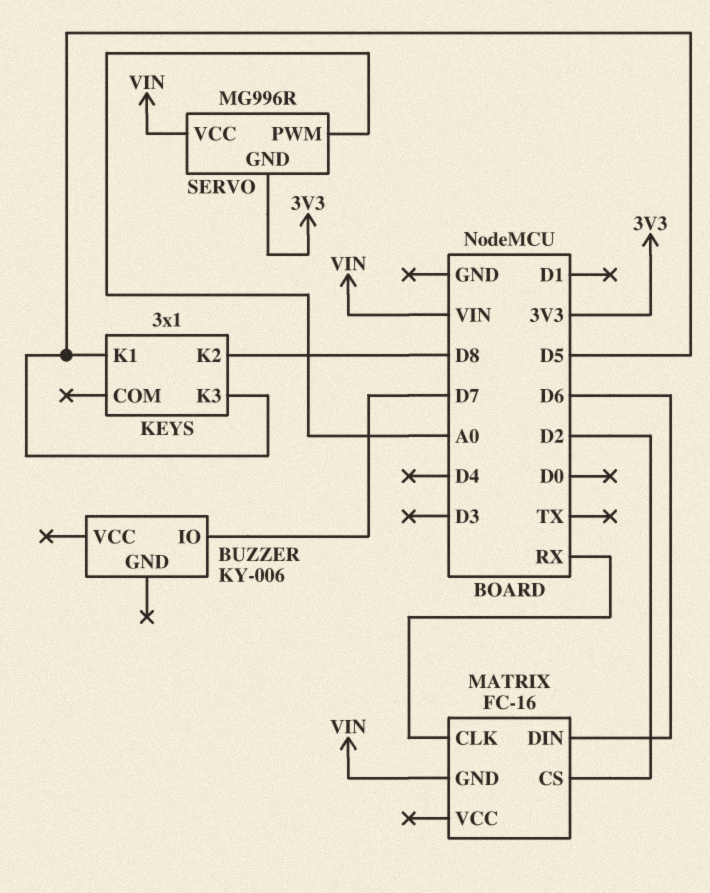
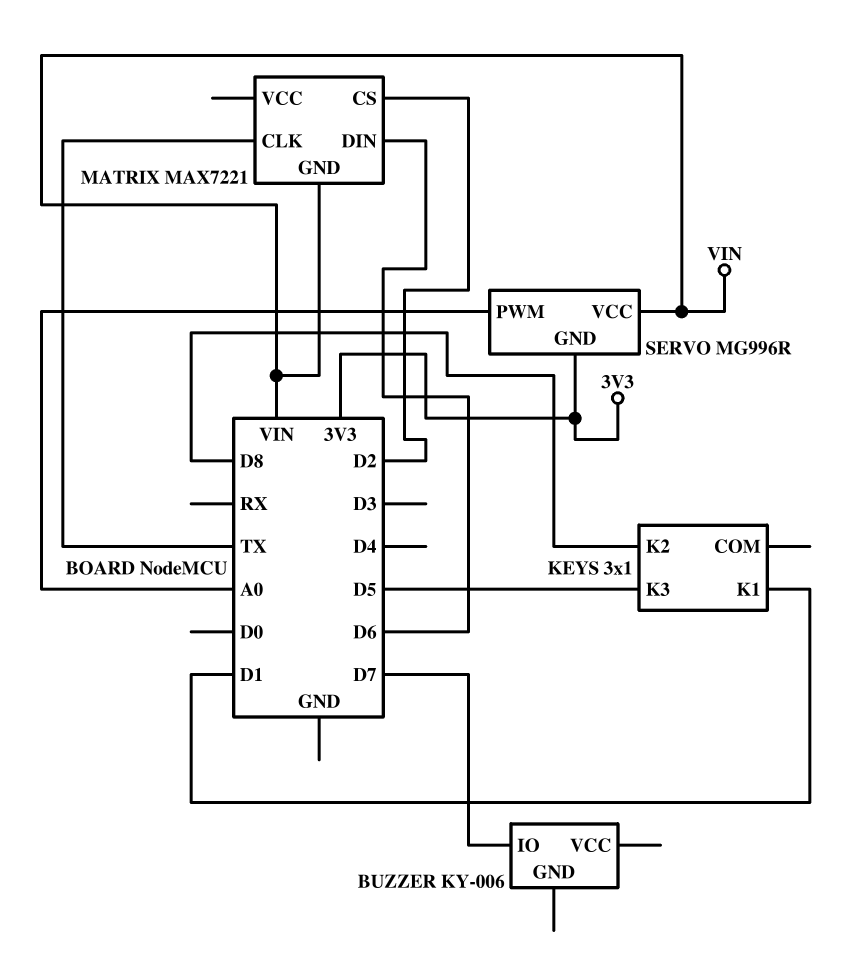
KEYS pin K1: D5 -> D1
MATRIX: FC-16 -> MAX7221
MATRIX pin CLK: RX -> TX

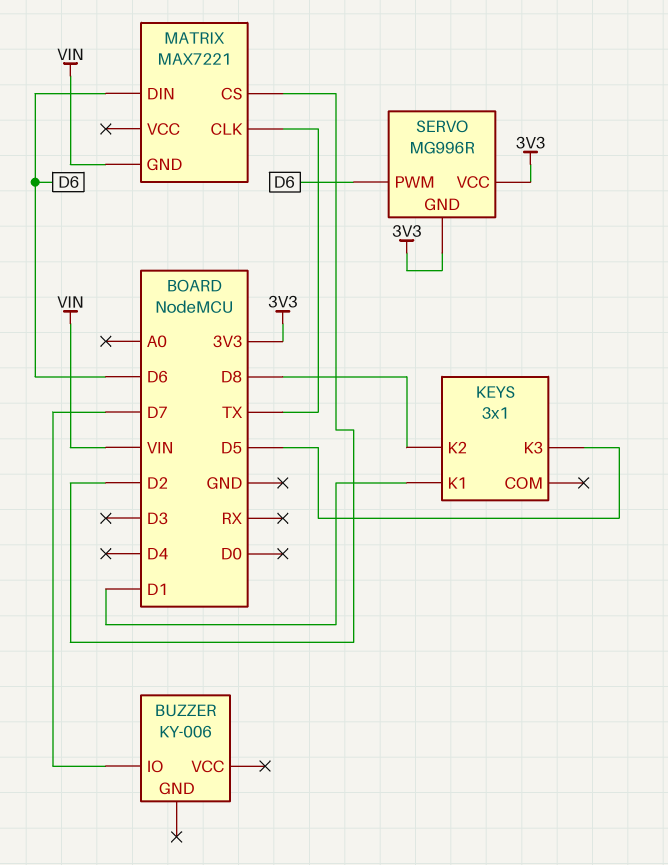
SERVO pin PWM: A0 -> D6
SERVO pin VCC: VIN -> 3V3

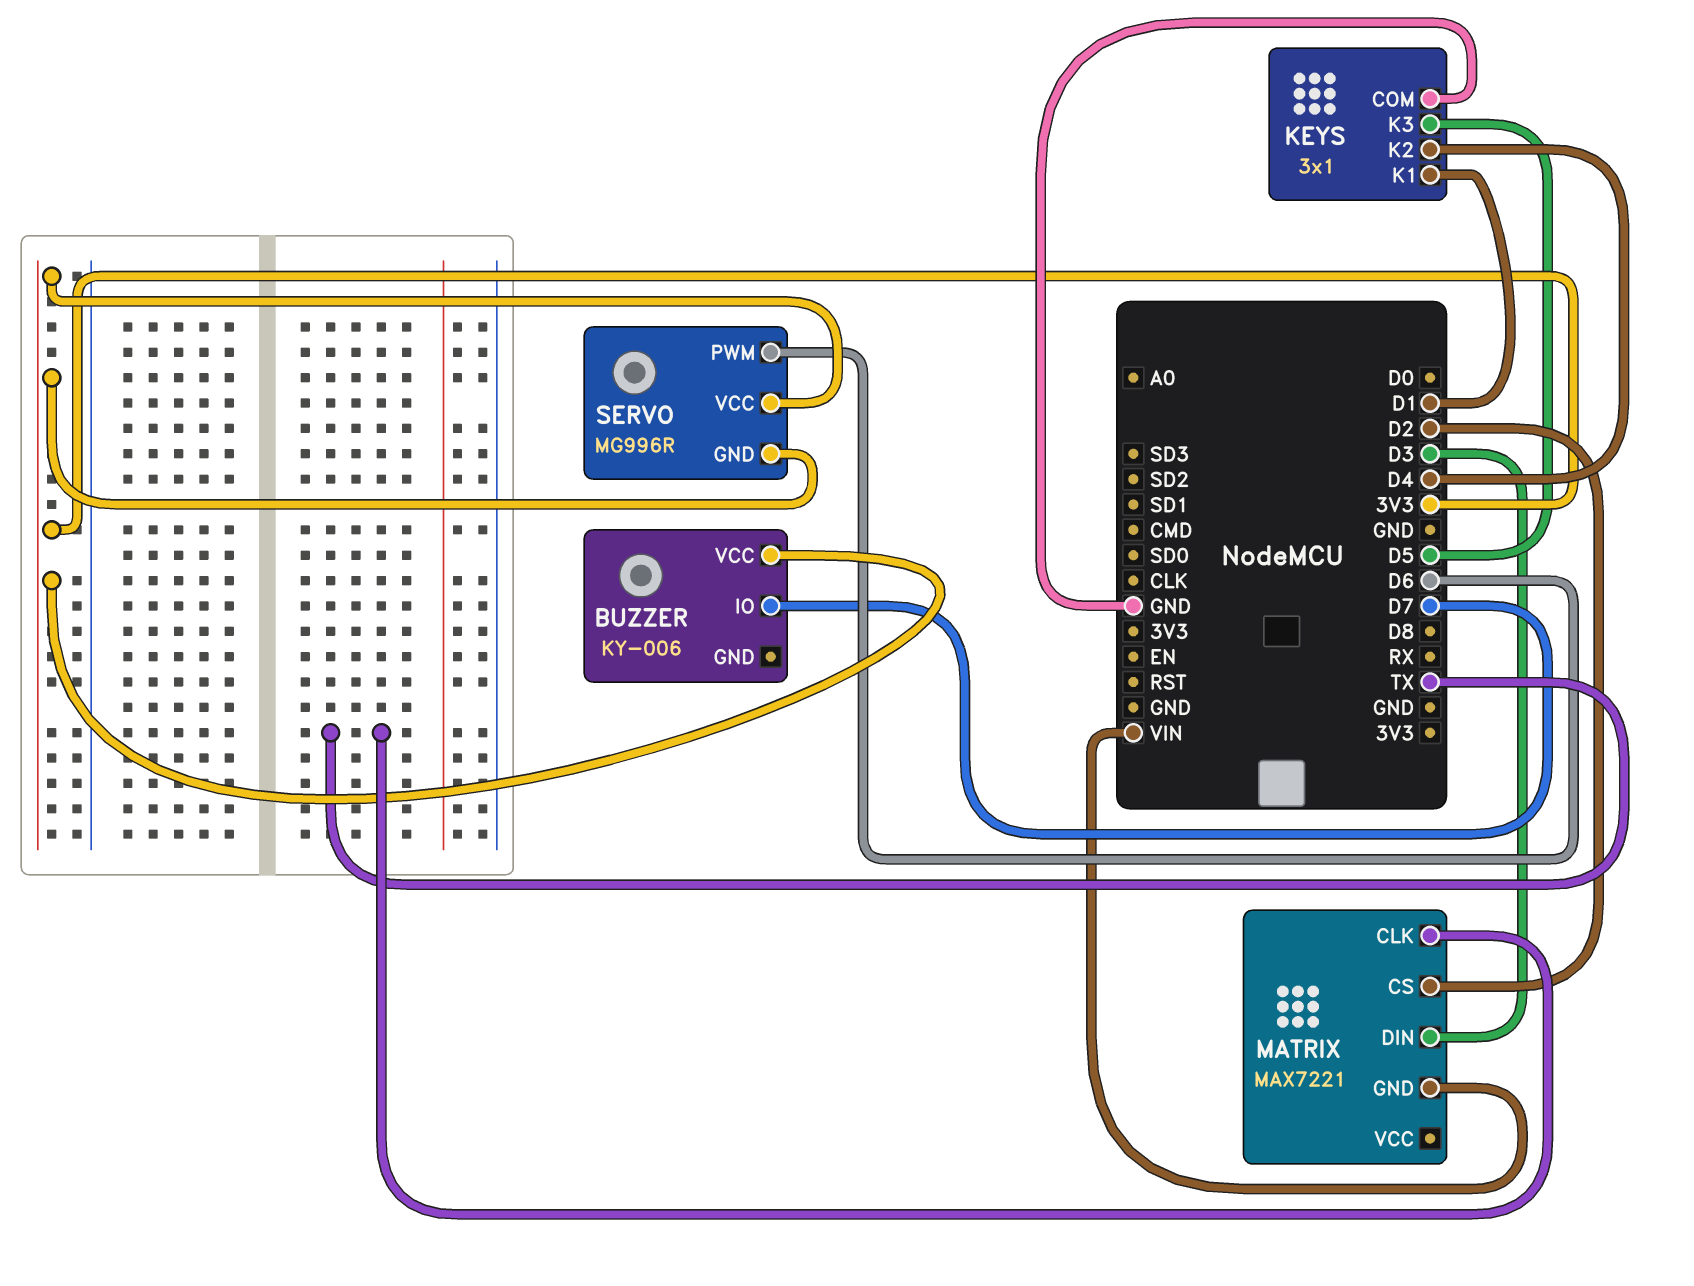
BUZZER pin VCC: none -> 3V3
KEYS pin COM: none -> GND
KEYS pin K2: D8 -> D4
MATRIX pin DIN: D6 -> D3

